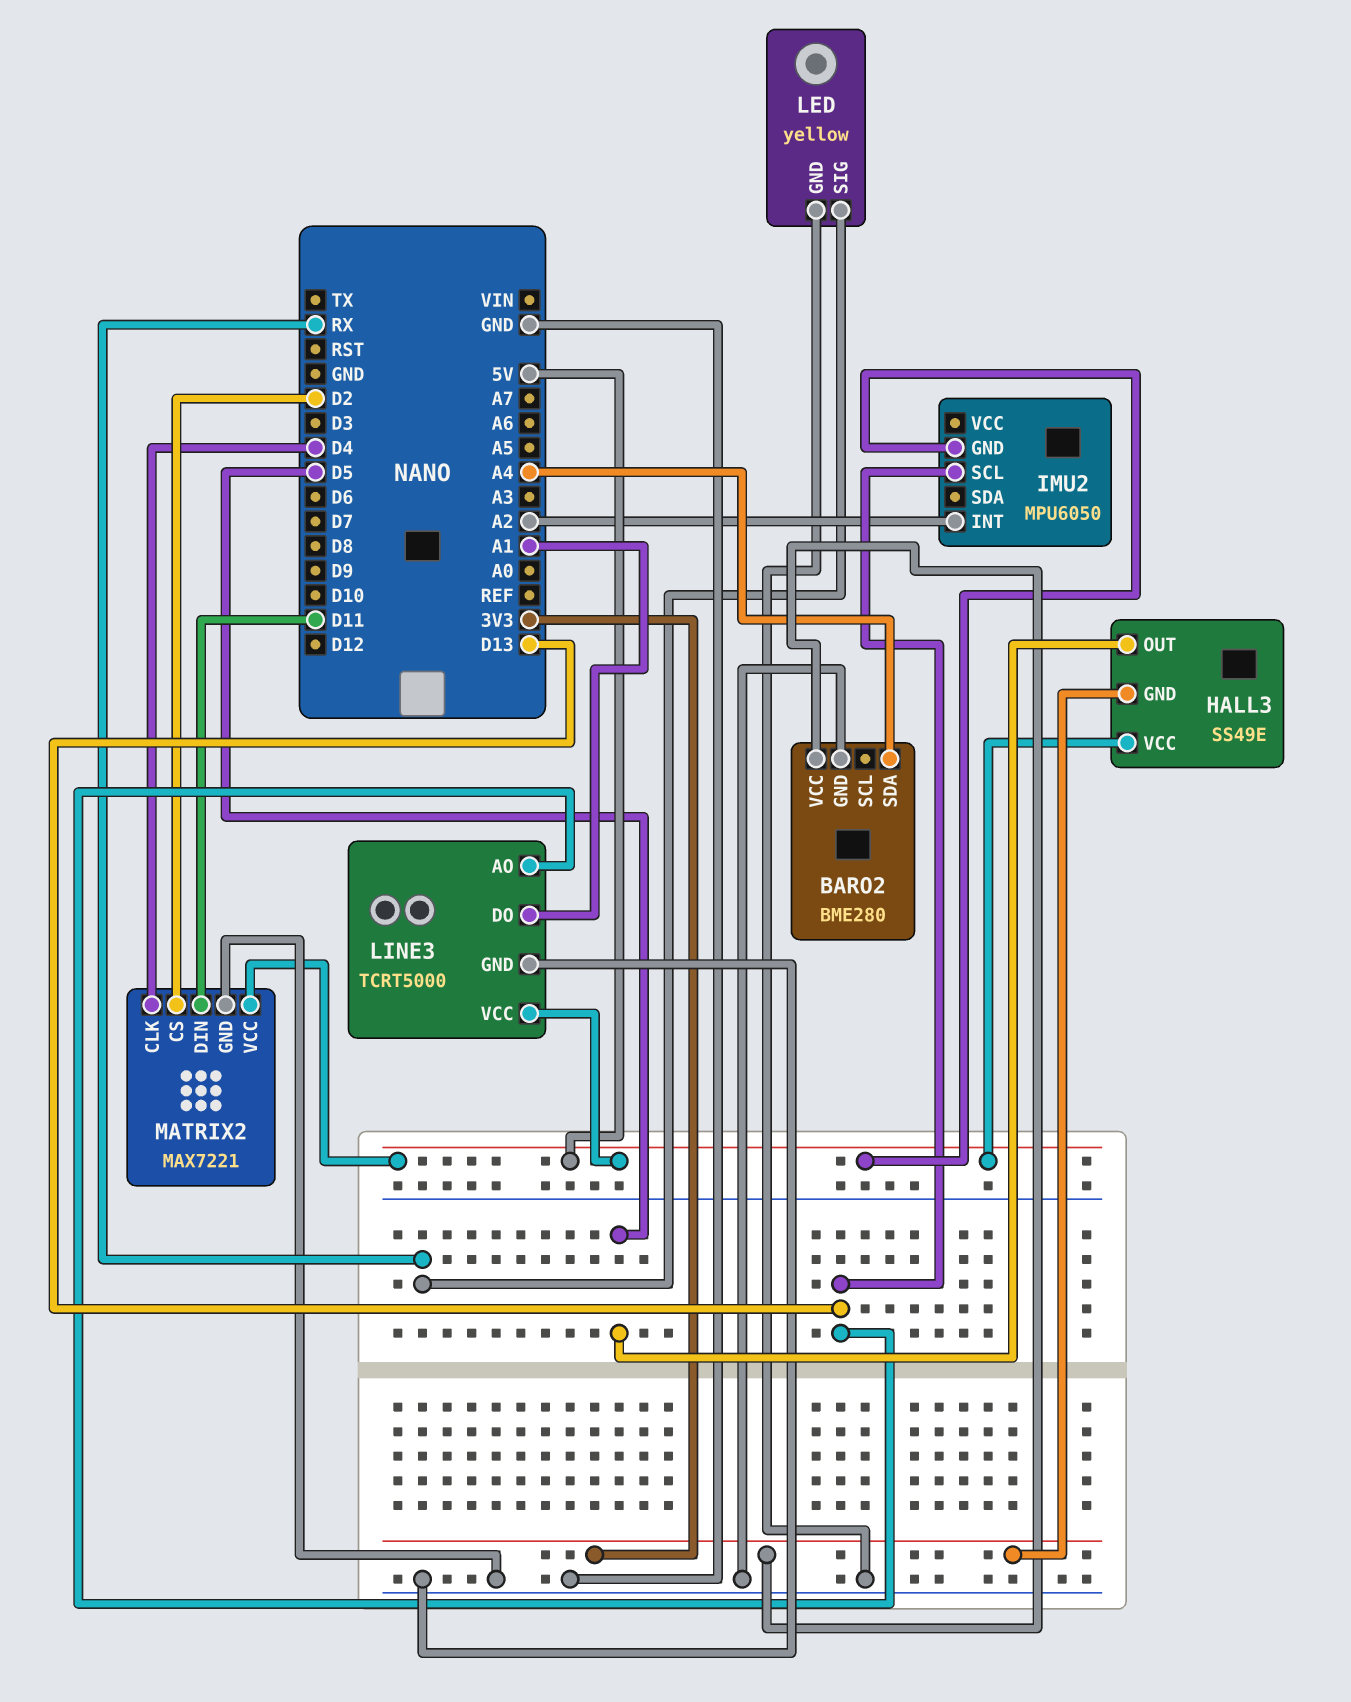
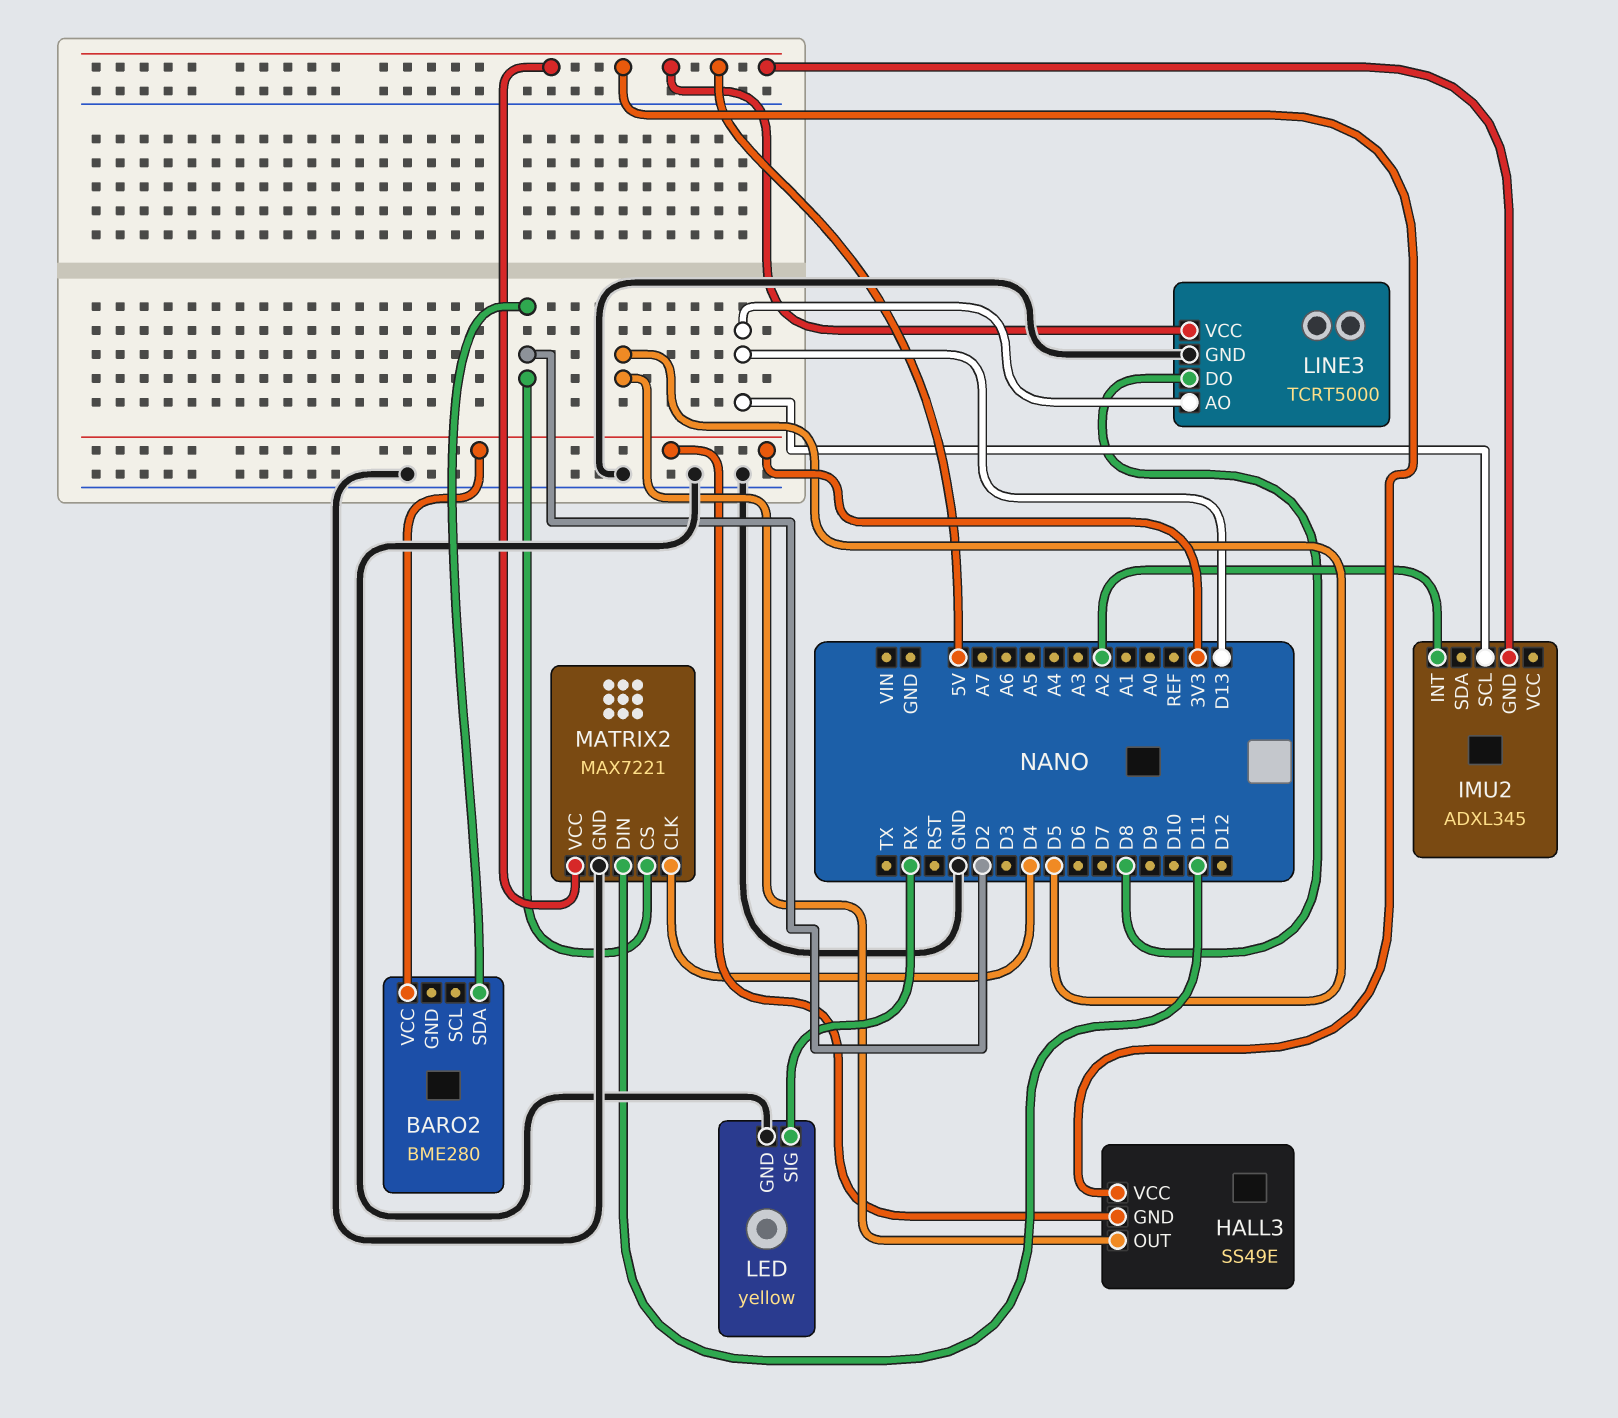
BARO2 pin GND: GND -> none
BARO2 pin SDA: A4 -> D2
IMU2: MPU6050 -> ADXL345
LINE3 pin DO: A1 -> D8

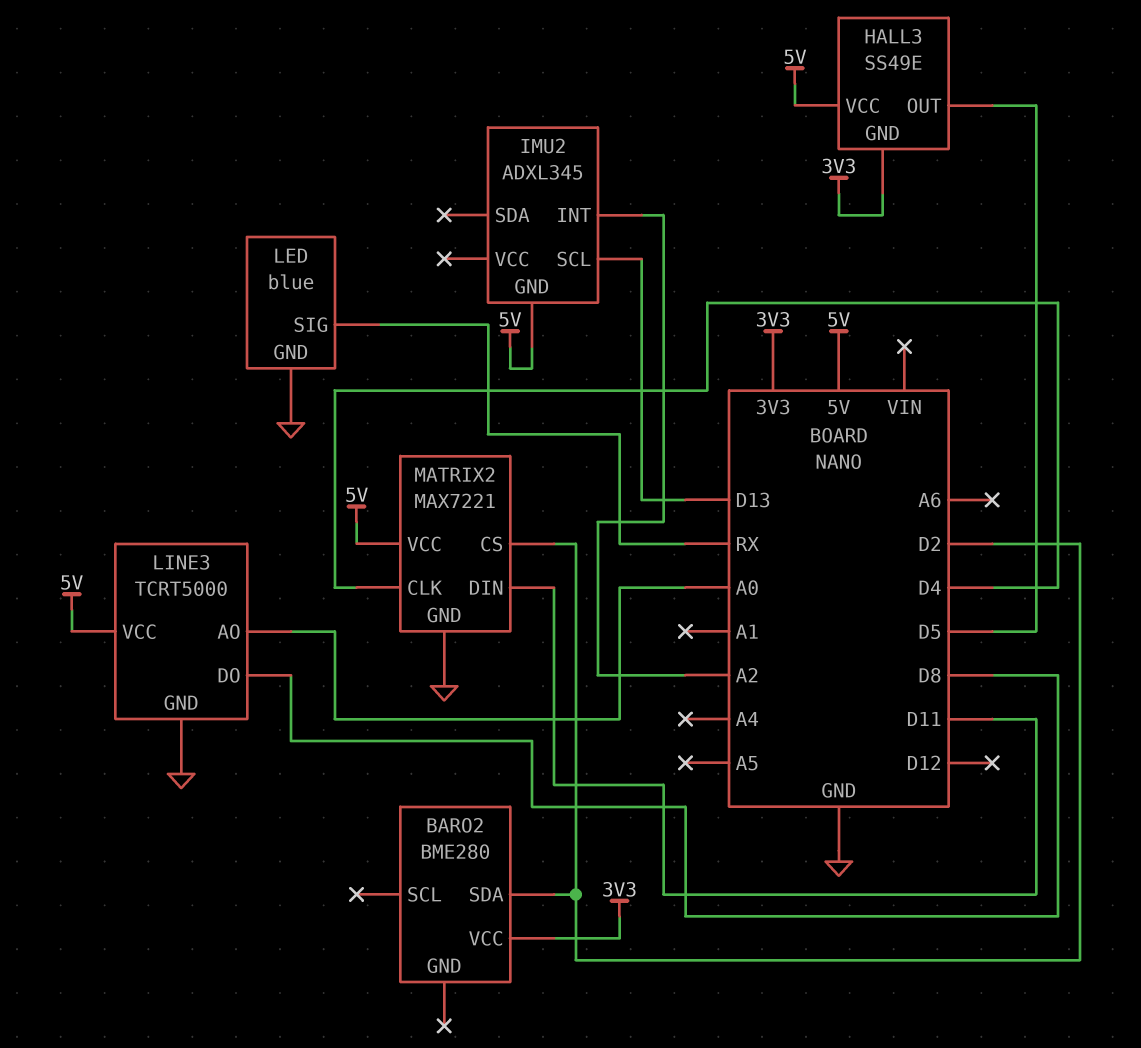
LED: yellow -> blue
LINE3 pin AO: D13 -> A0

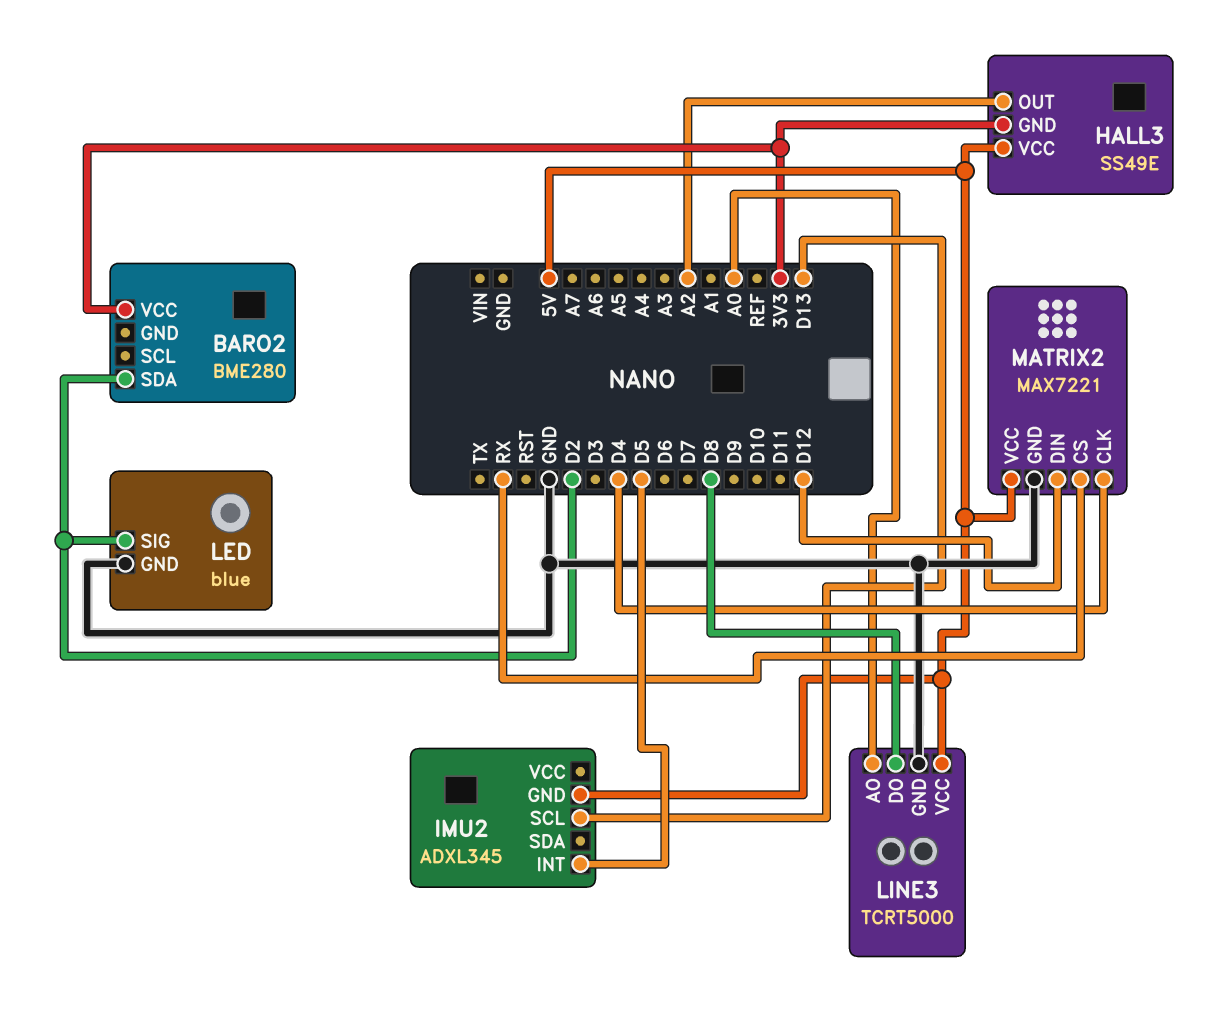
HALL3 pin OUT: D5 -> A2
IMU2 pin INT: A2 -> D5
LED pin SIG: RX -> D2
MATRIX2 pin CS: D2 -> RX
MATRIX2 pin DIN: D11 -> D12

